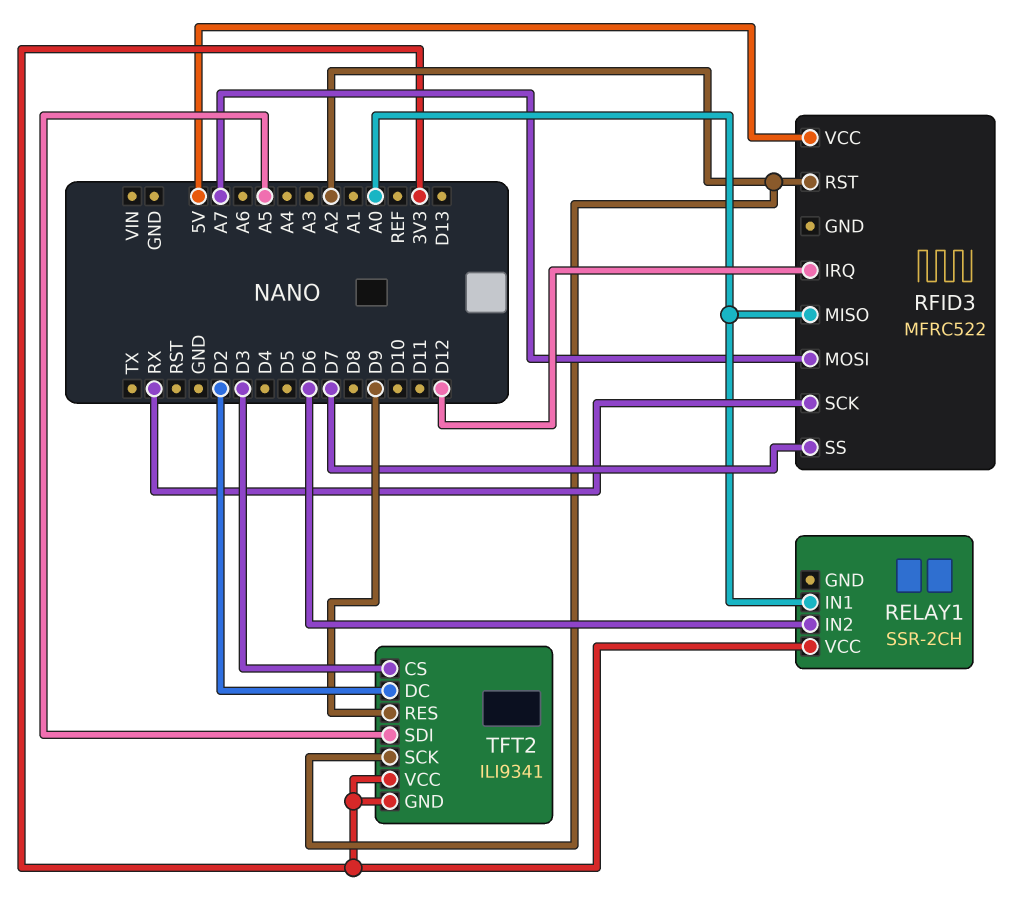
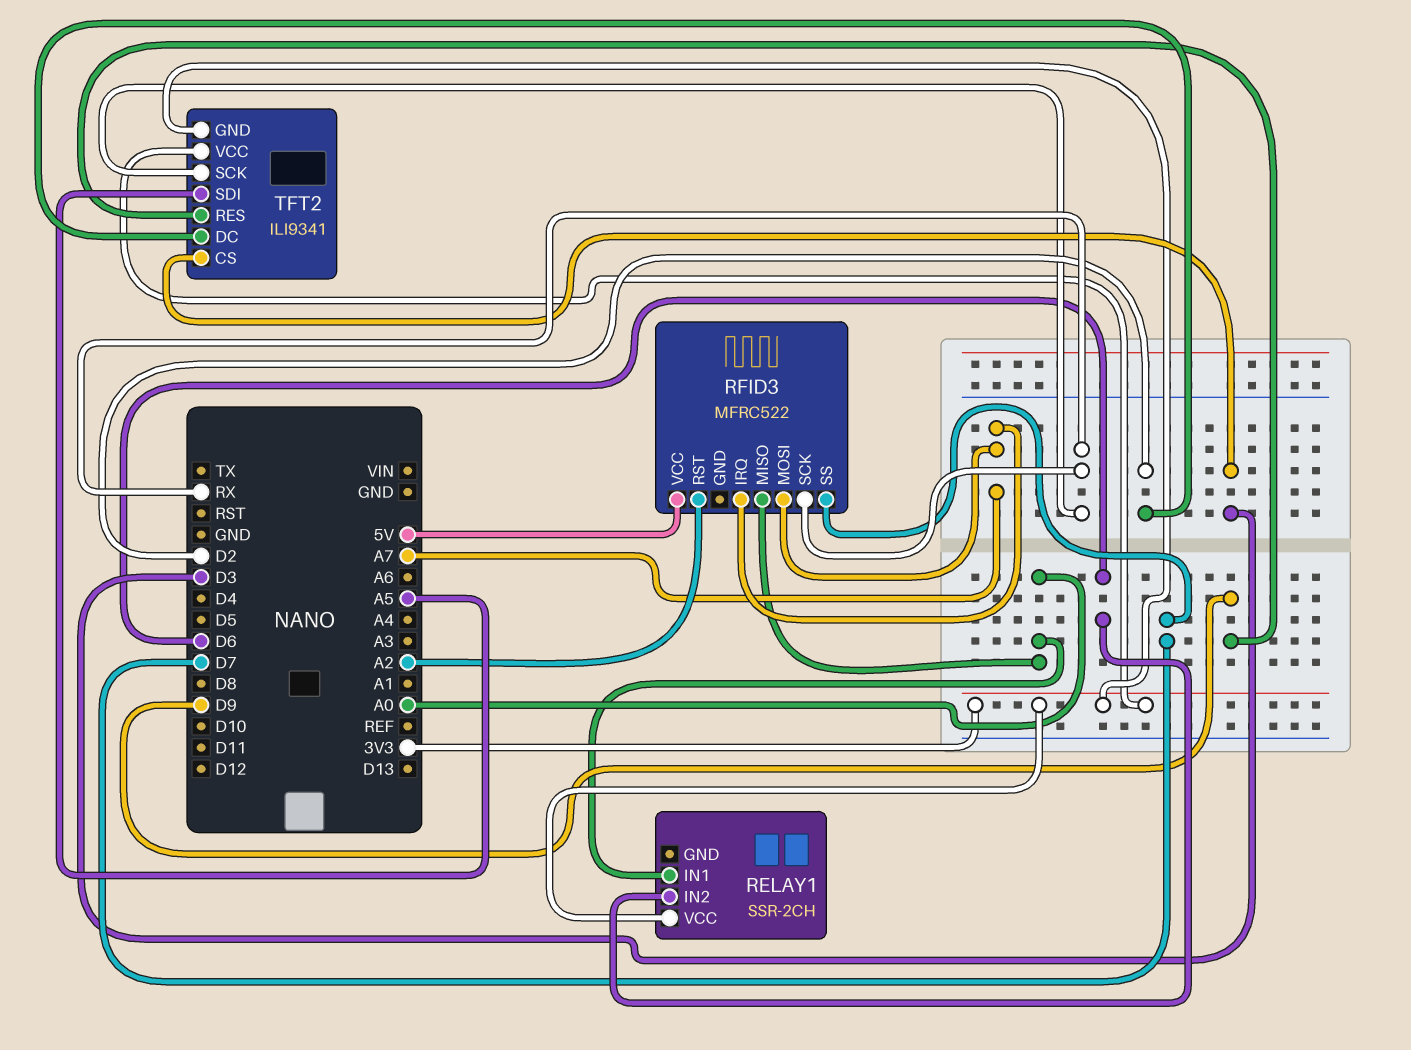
RFID3 pin IRQ: D12 -> A7
TFT2 pin SCK: A2 -> RX

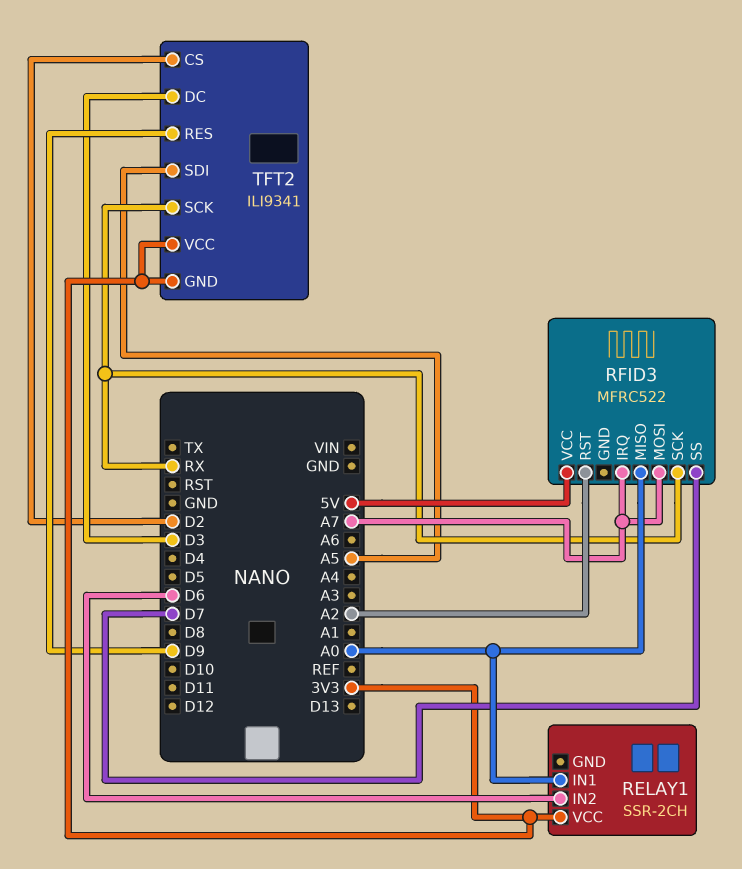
TFT2 pin CS: D3 -> D2
TFT2 pin DC: D2 -> D3

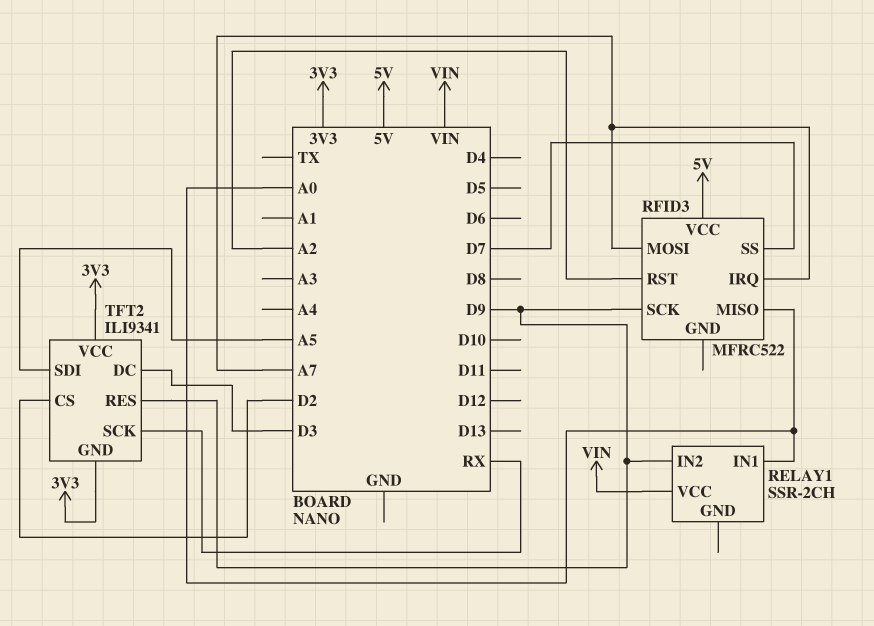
RELAY1 pin IN2: D6 -> D9
RELAY1 pin VCC: 3V3 -> VIN
RFID3 pin SCK: RX -> D9

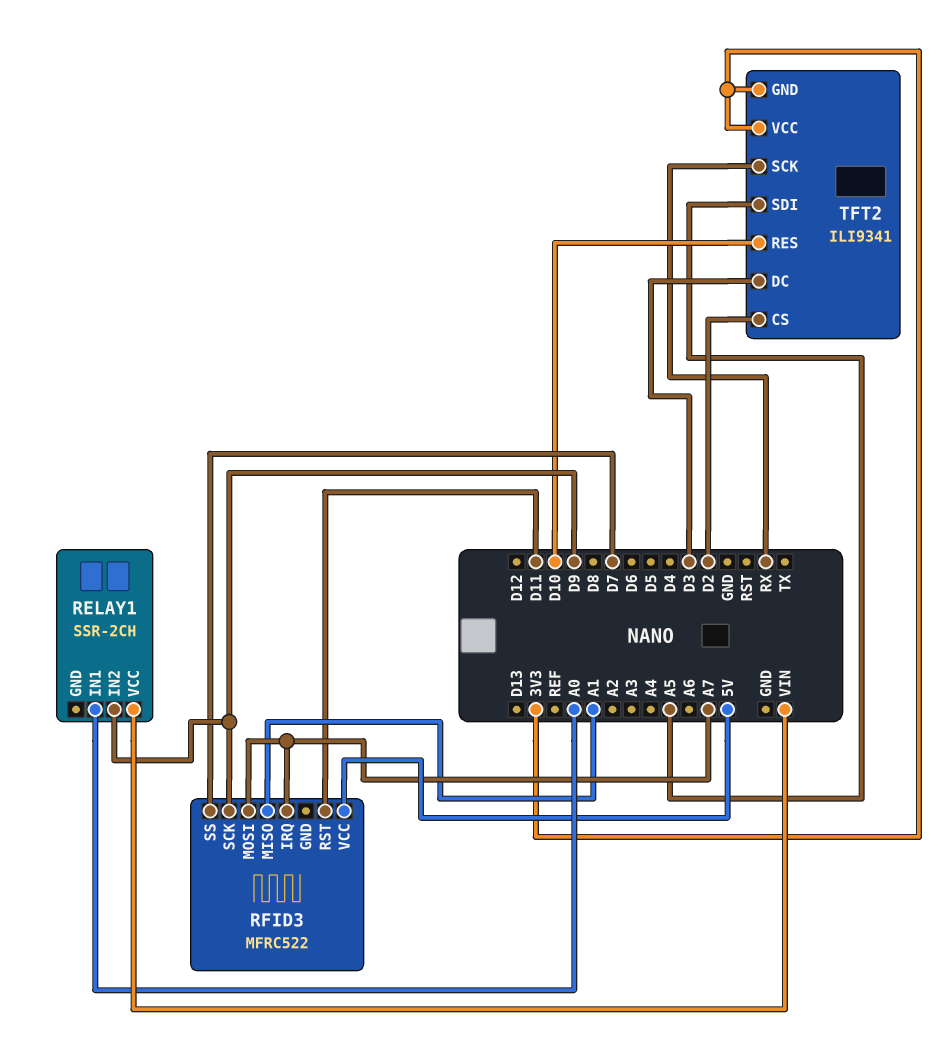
RFID3 pin MISO: A0 -> A1
RFID3 pin RST: A2 -> D11
TFT2 pin RES: D9 -> D10

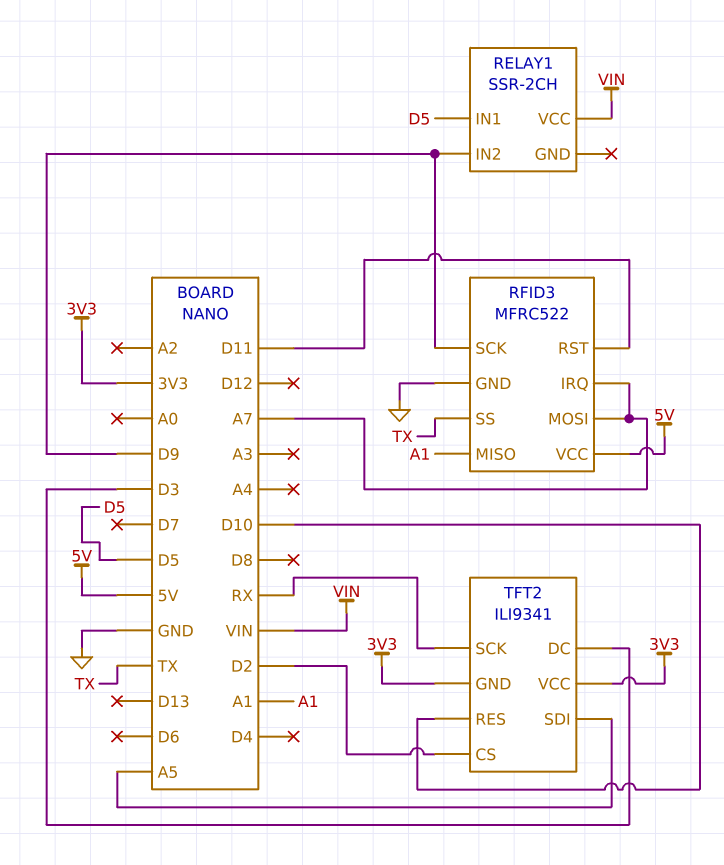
RELAY1 pin IN1: A0 -> D5
RFID3 pin GND: none -> GND
RFID3 pin SS: D7 -> TX

